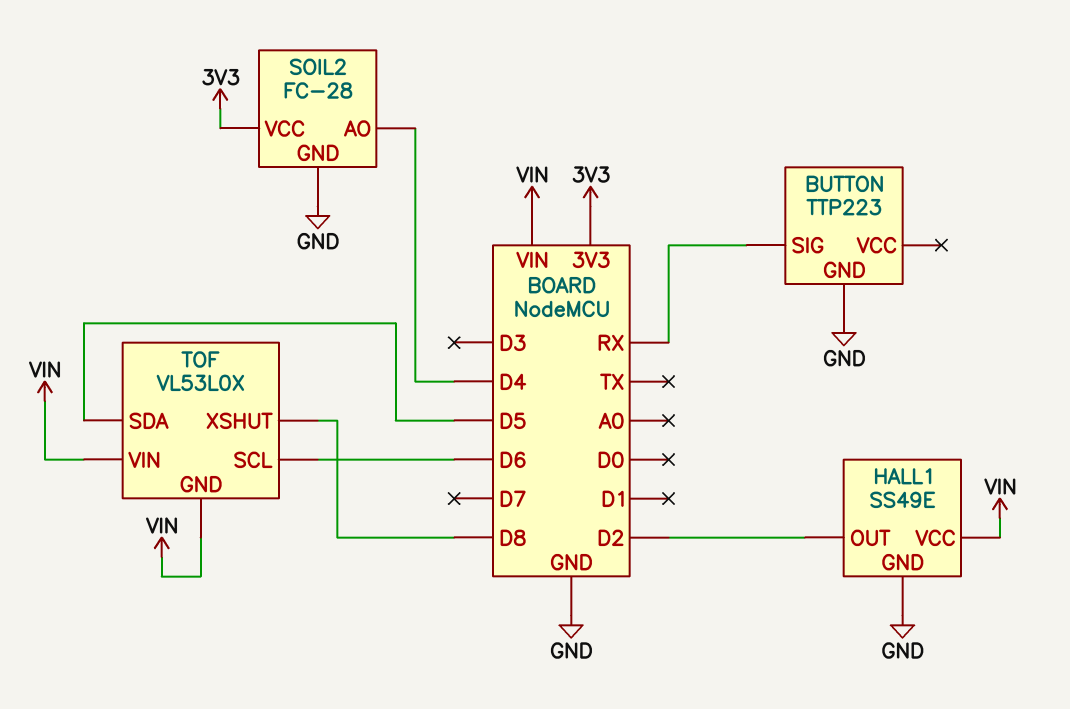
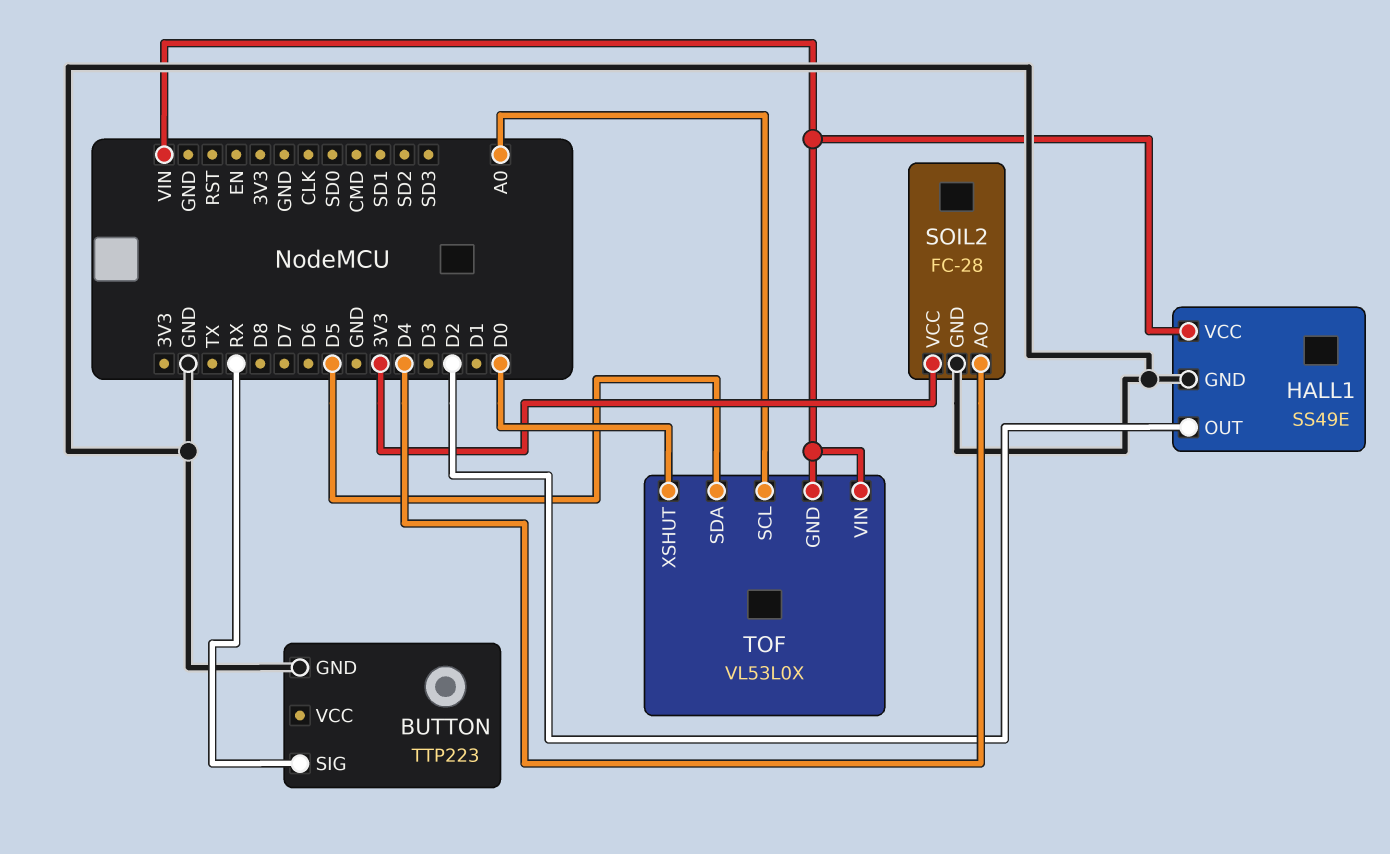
TOF pin SCL: D6 -> A0
TOF pin XSHUT: D8 -> D0

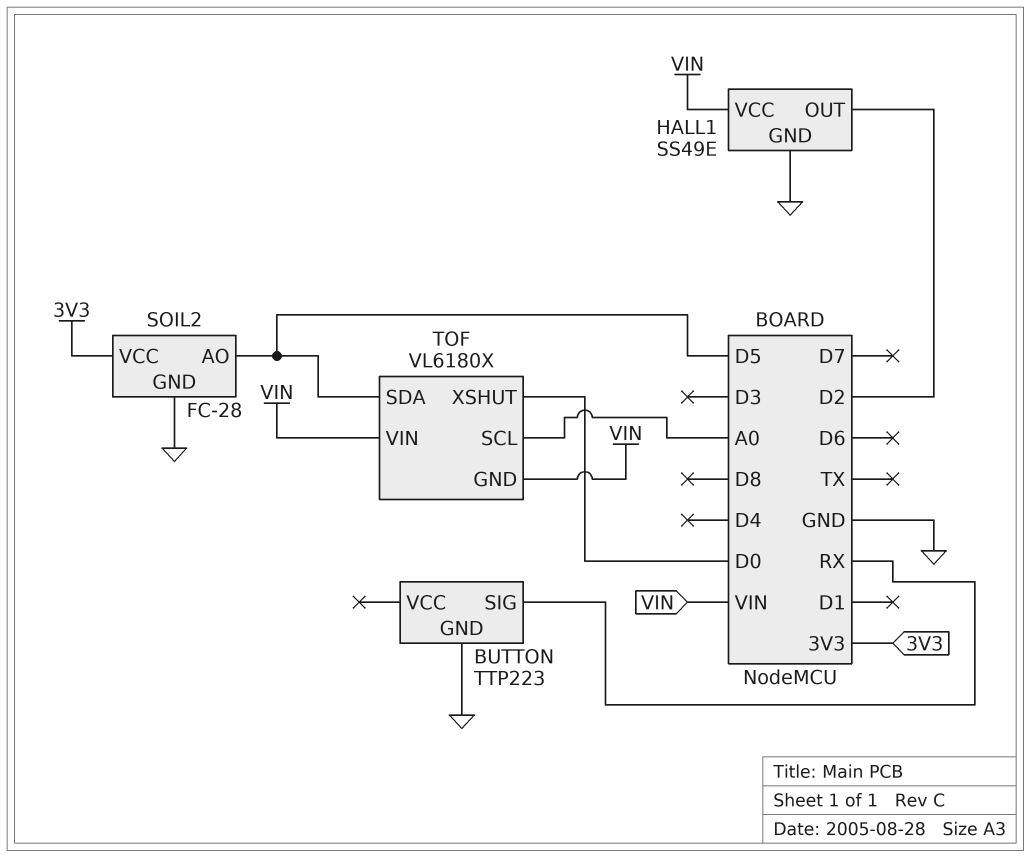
SOIL2 pin AO: D4 -> D5
TOF: VL53L0X -> VL6180X

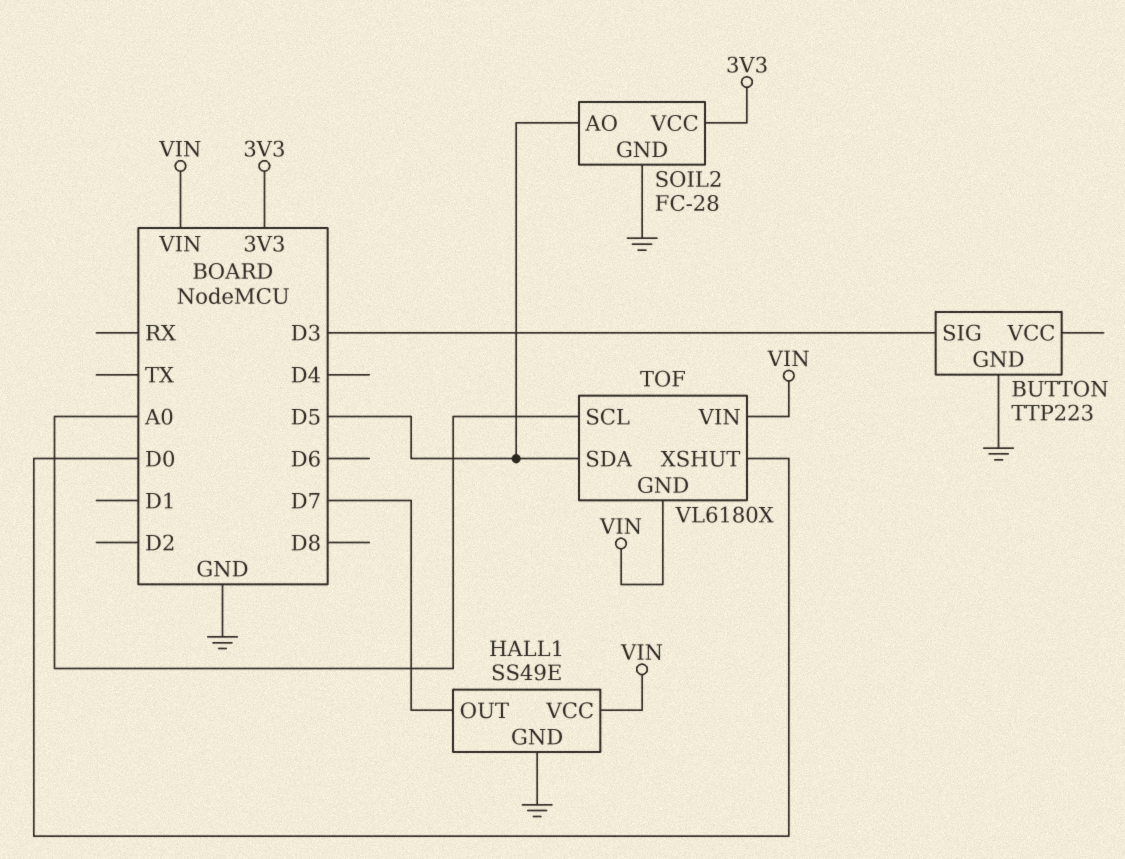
BUTTON pin SIG: RX -> D3
HALL1 pin OUT: D2 -> D7

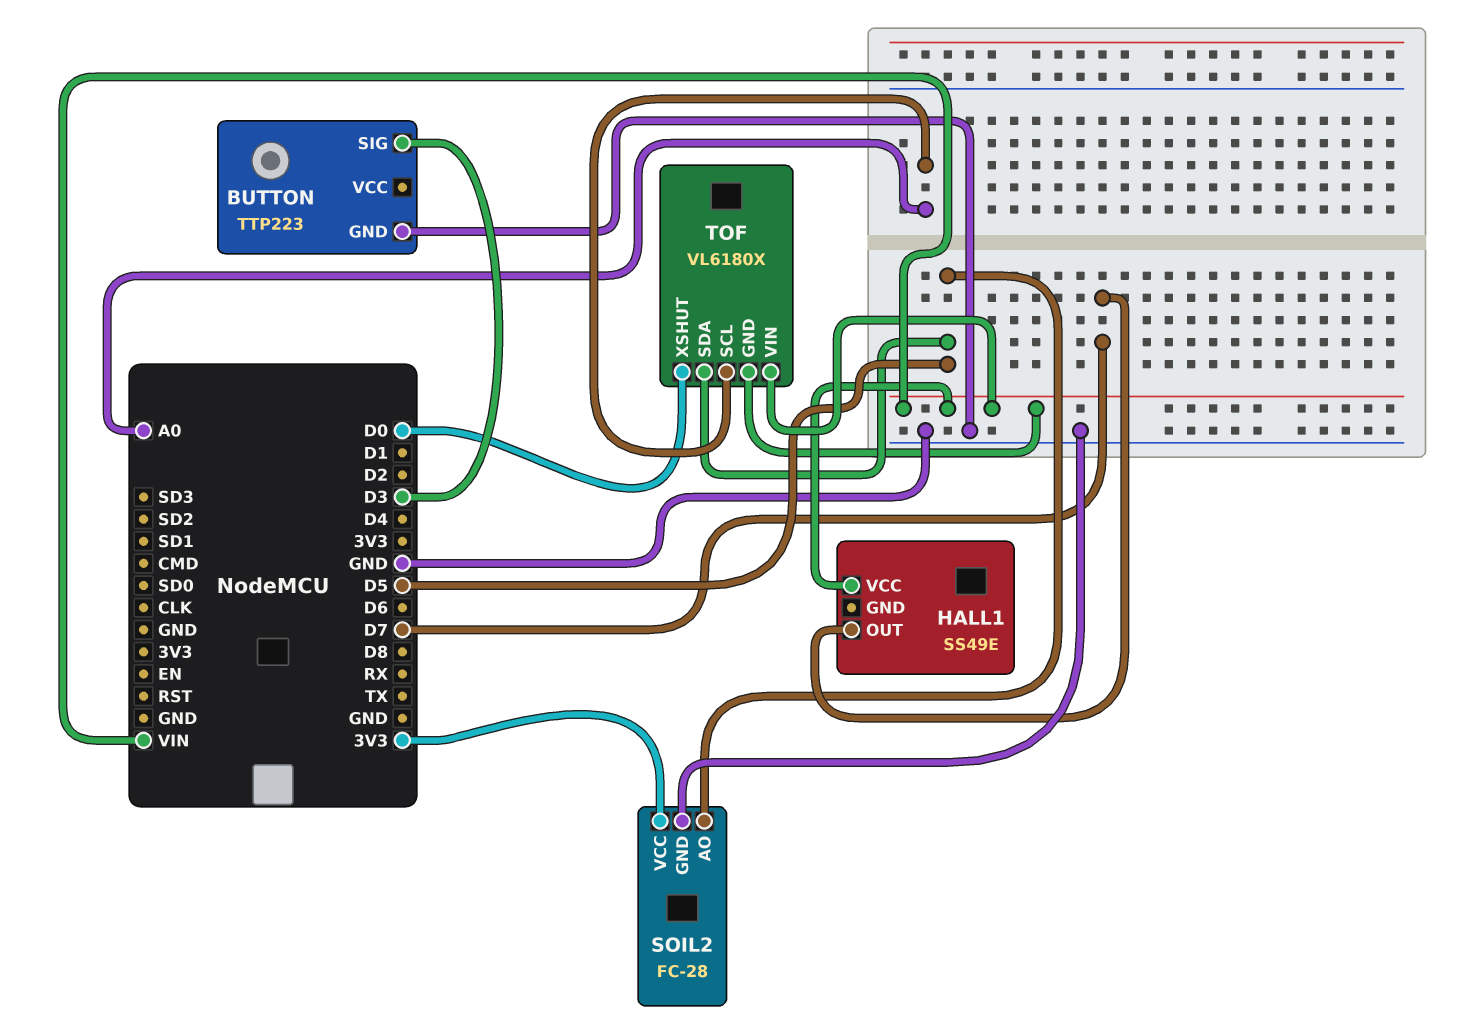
HALL1 pin GND: GND -> none

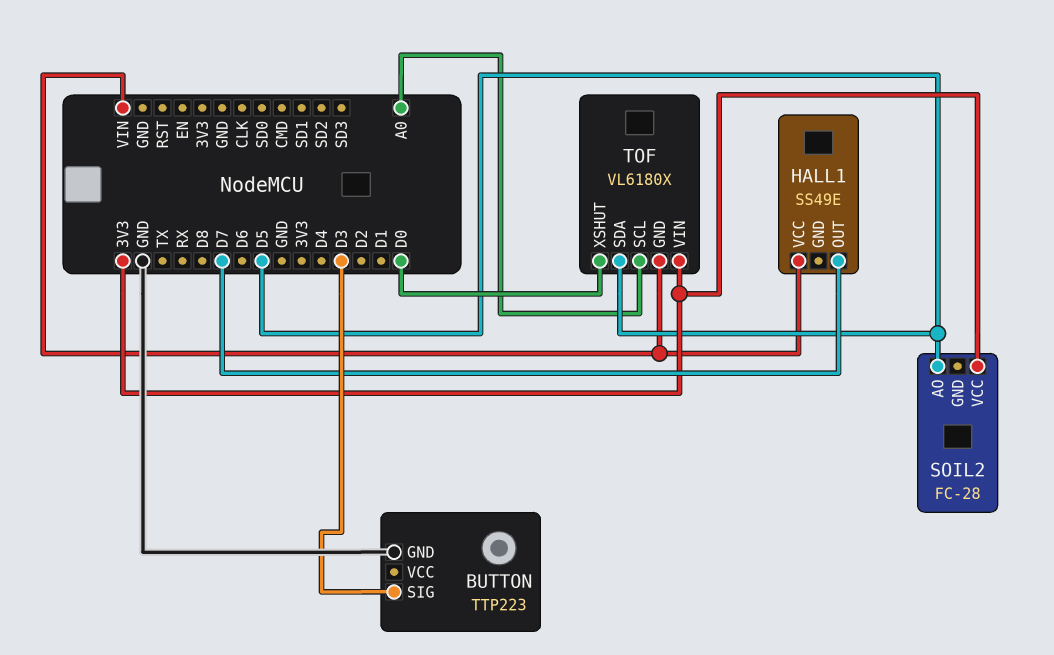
SOIL2 pin GND: GND -> none
TOF pin VIN: VIN -> 3V3

